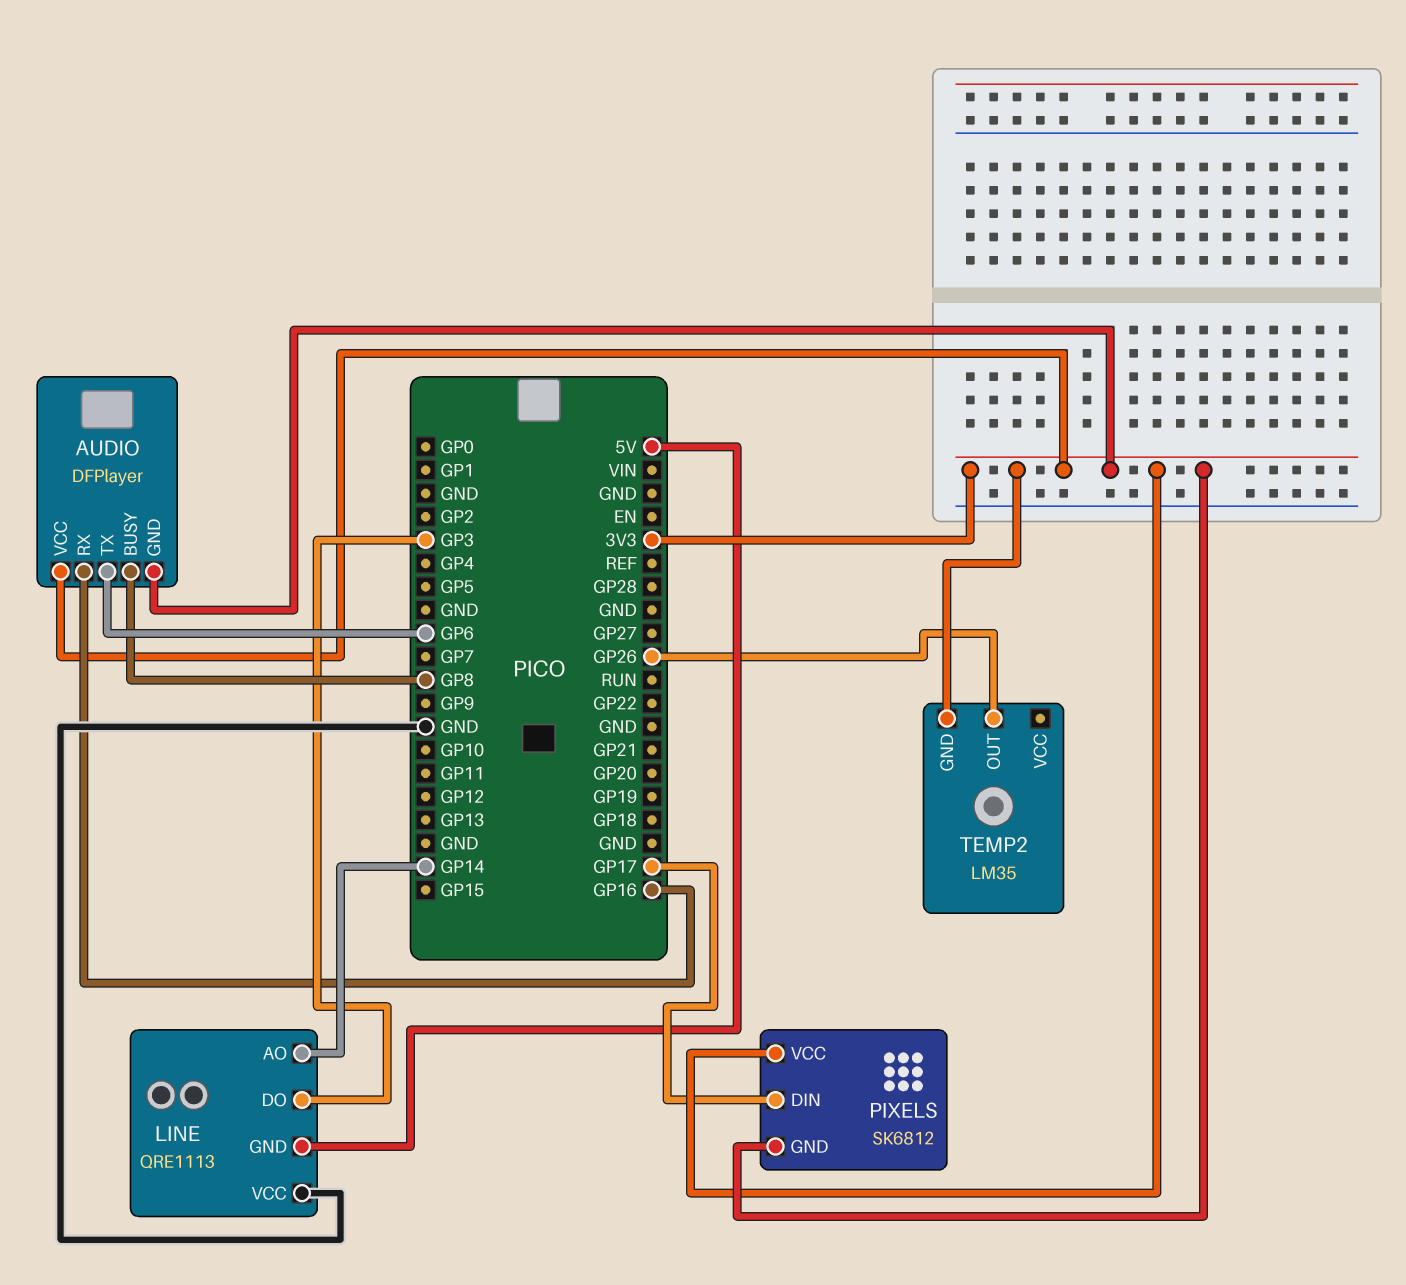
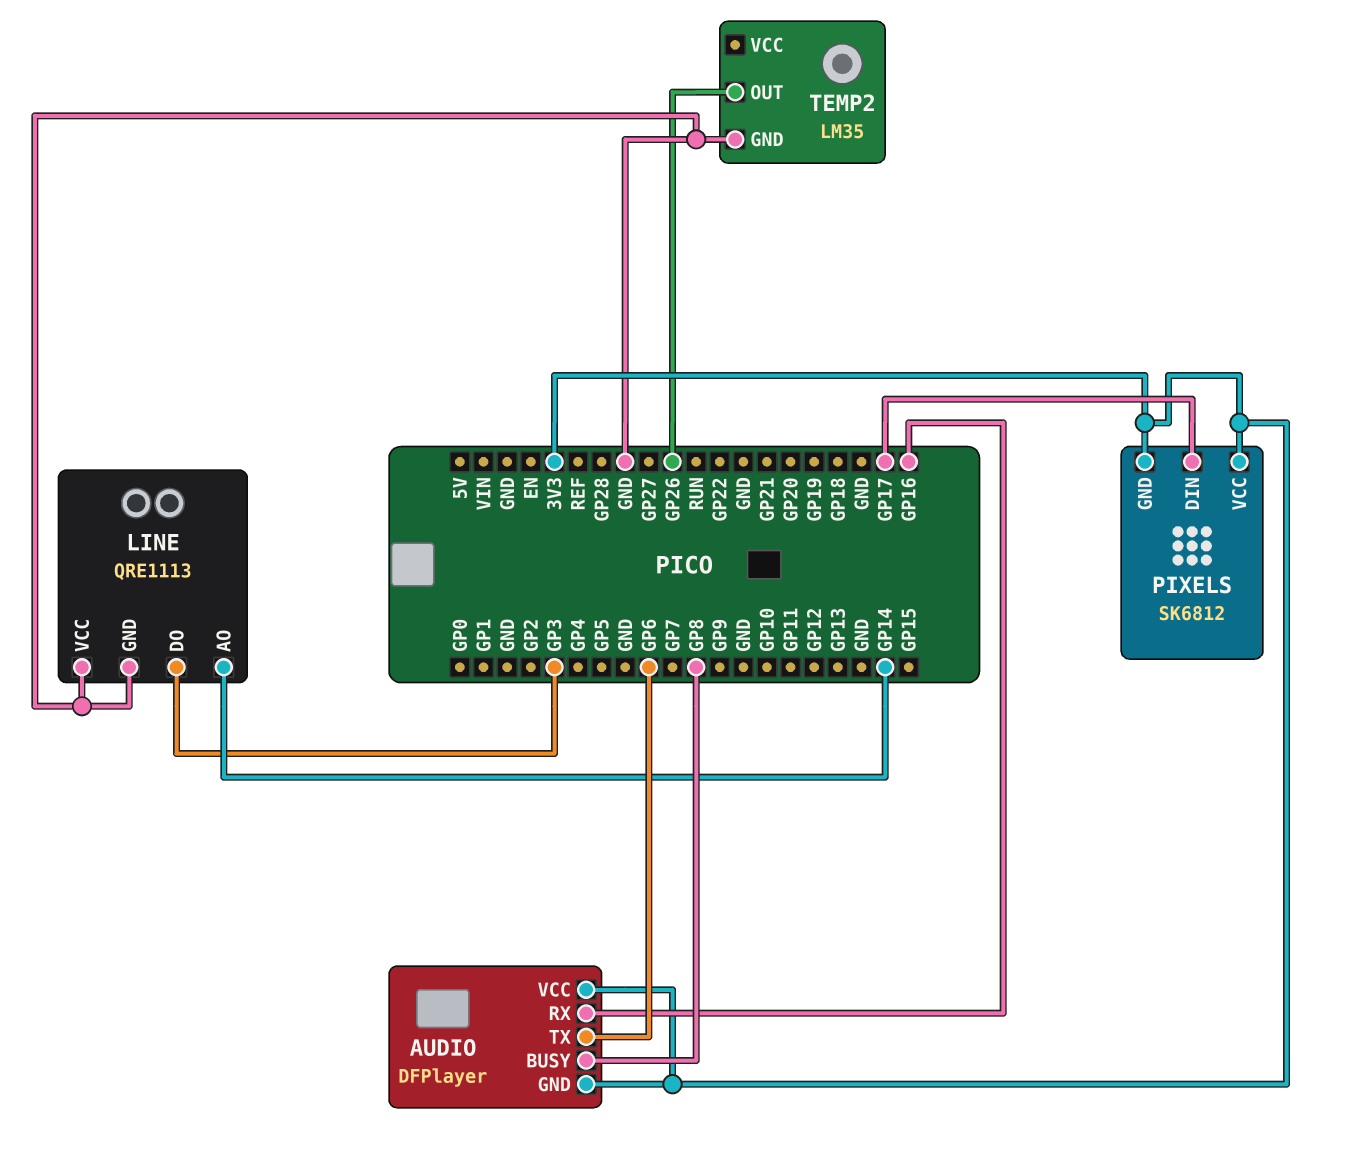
LINE pin GND: 5V -> GND
TEMP2 pin GND: 3V3 -> GND

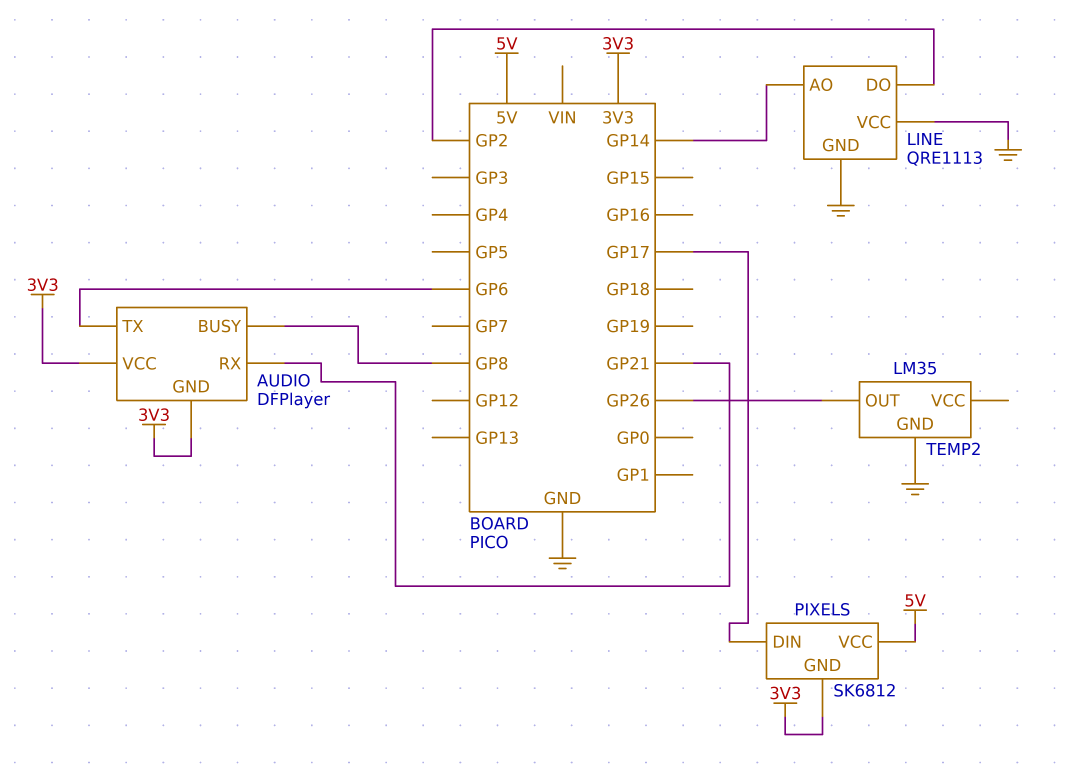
AUDIO pin RX: GP16 -> GP21
LINE pin DO: GP3 -> GP2
PIXELS pin VCC: 3V3 -> 5V

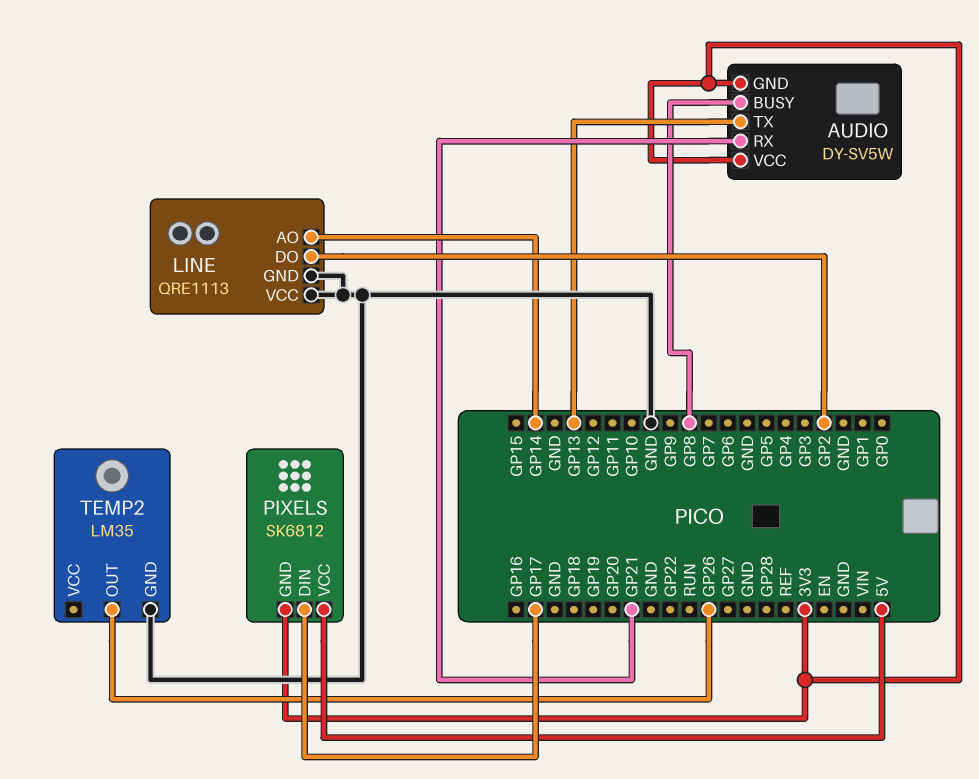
AUDIO: DFPlayer -> DY-SV5W
AUDIO pin TX: GP6 -> GP13

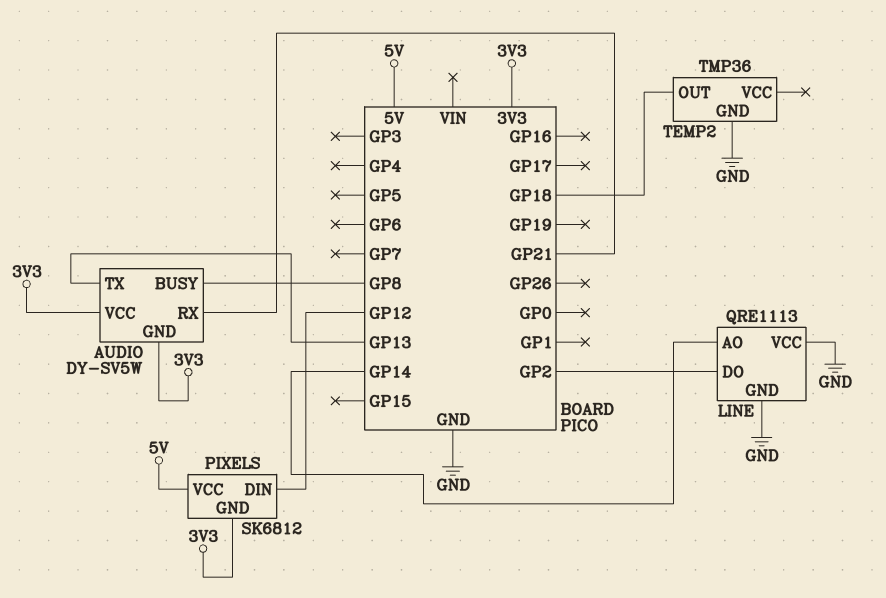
PIXELS pin DIN: GP17 -> GP12
TEMP2: LM35 -> TMP36
TEMP2 pin OUT: GP26 -> GP18

